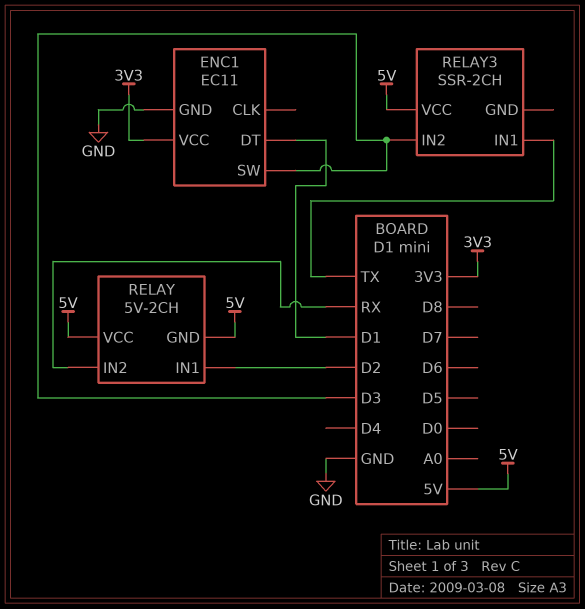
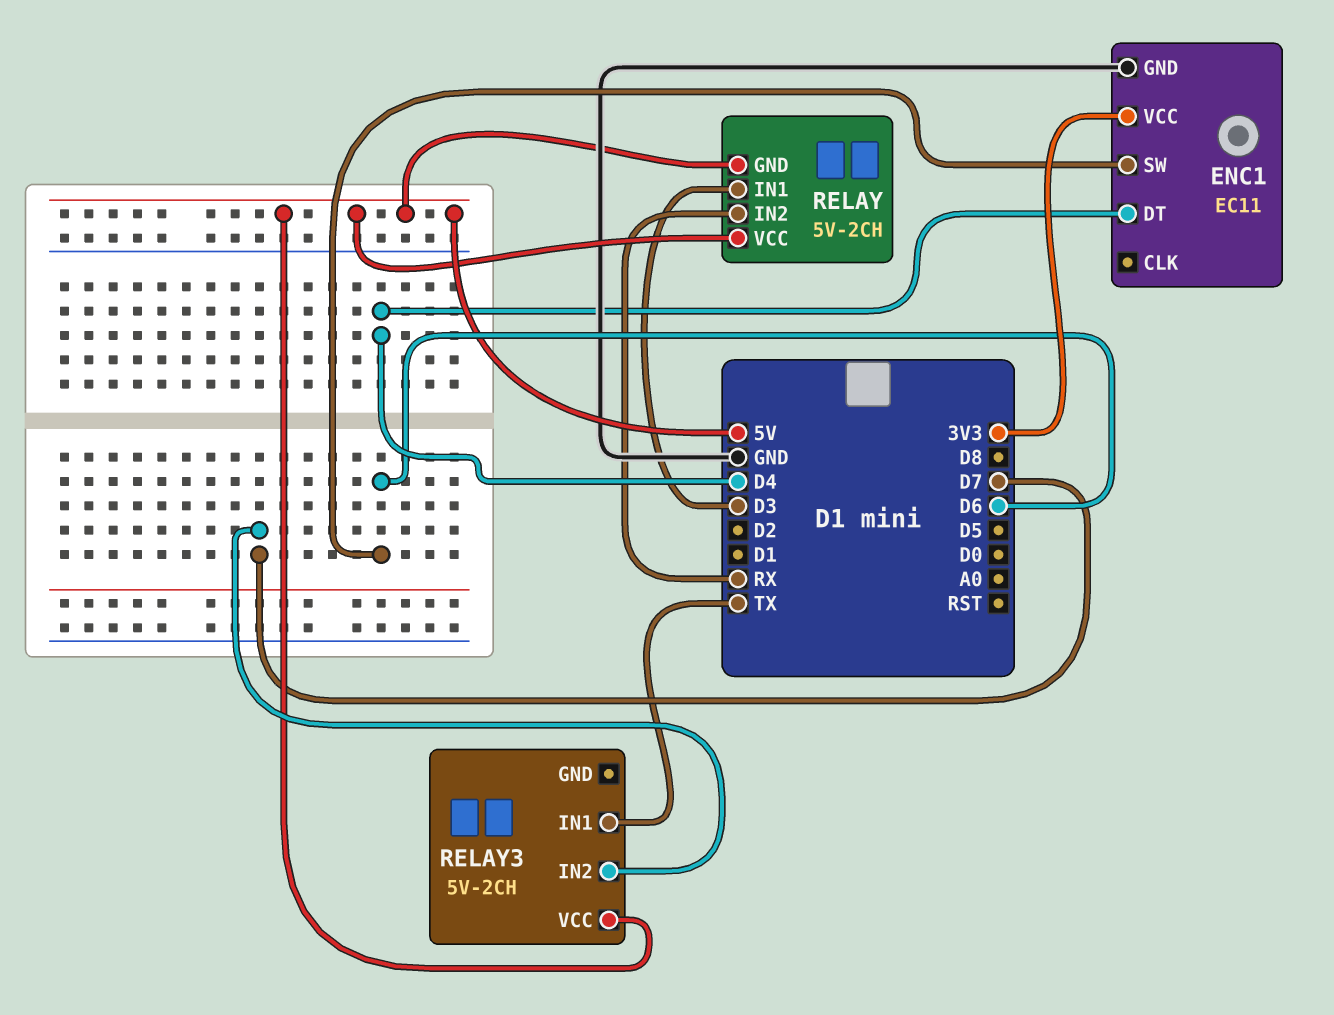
ENC1 pin DT: D1 -> D4
ENC1 pin SW: D3 -> D6
RELAY pin IN1: D2 -> D3
RELAY3: SSR-2CH -> 5V-2CH
RELAY3 pin IN2: D3 -> D7

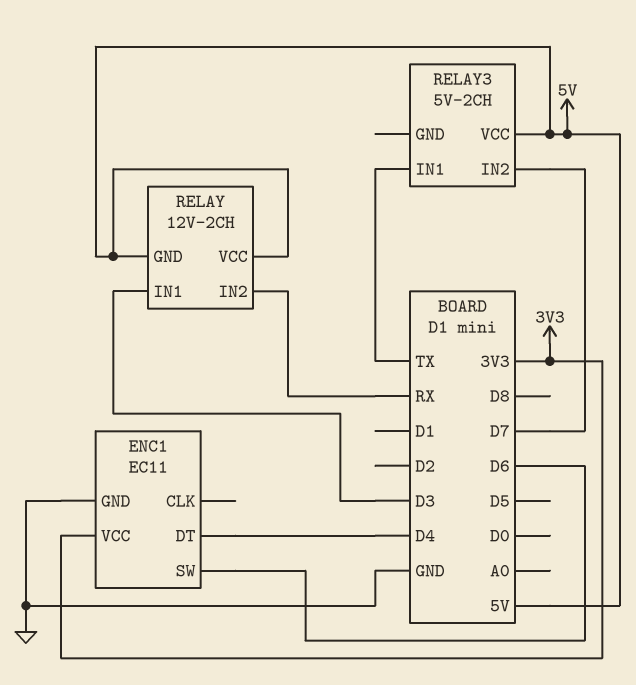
RELAY: 5V-2CH -> 12V-2CH

